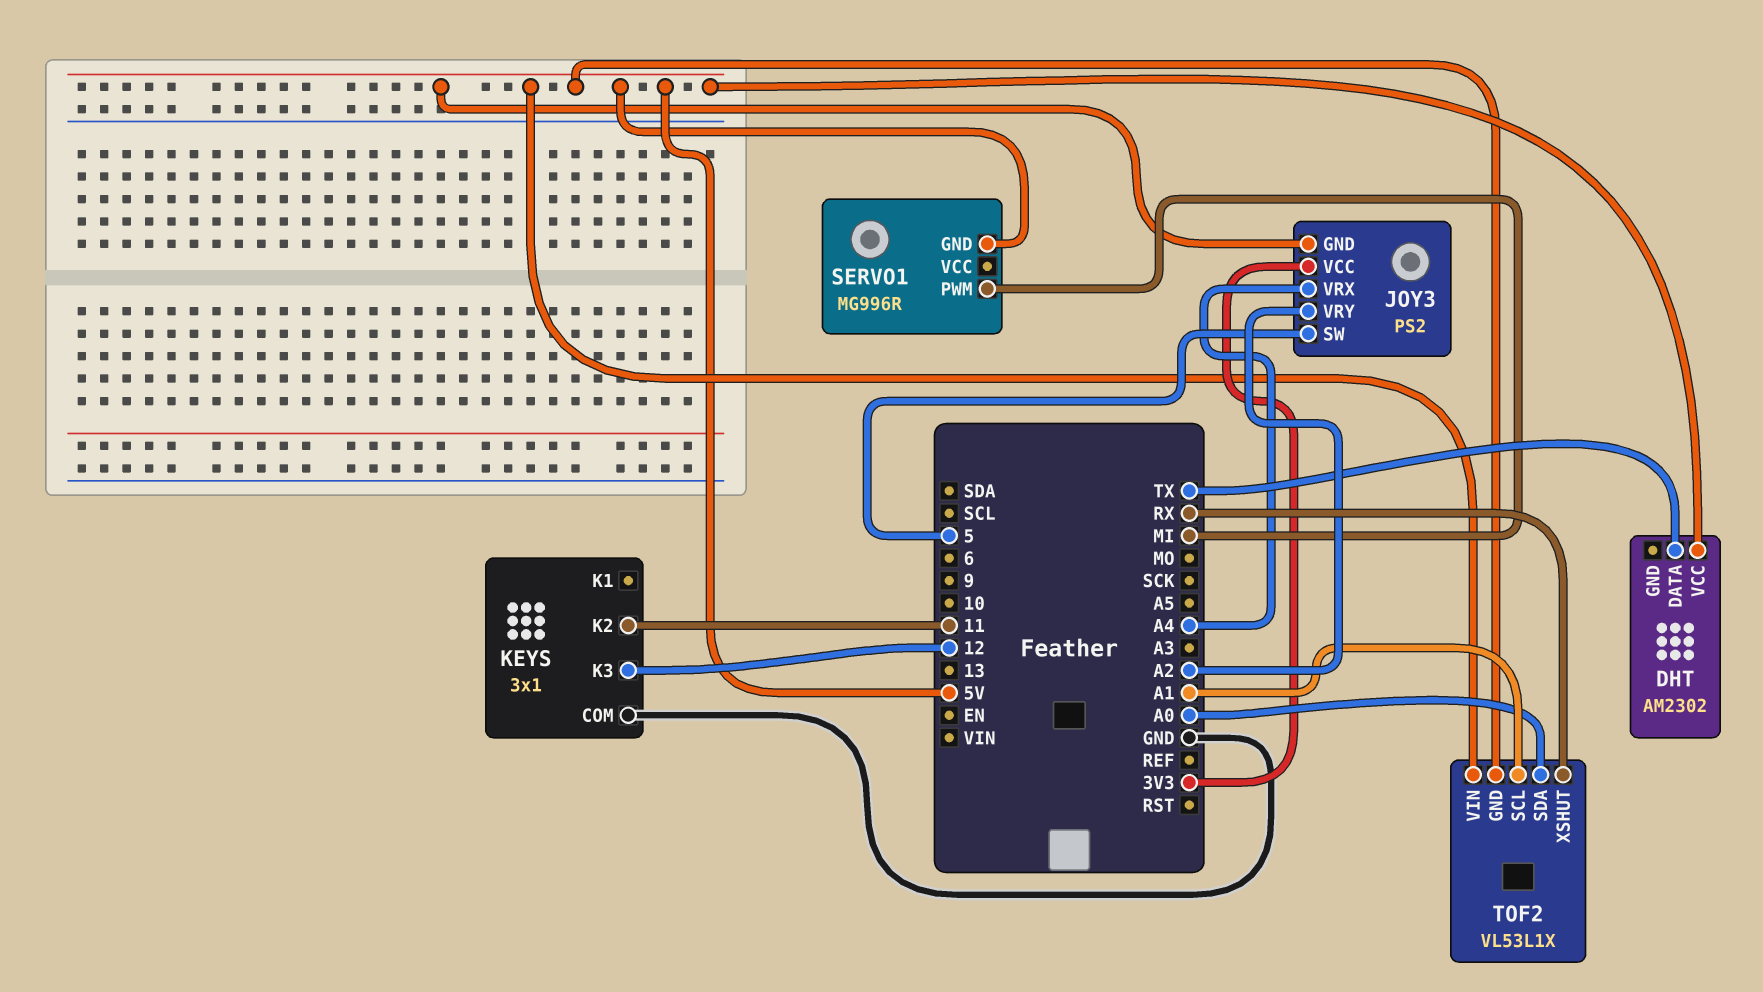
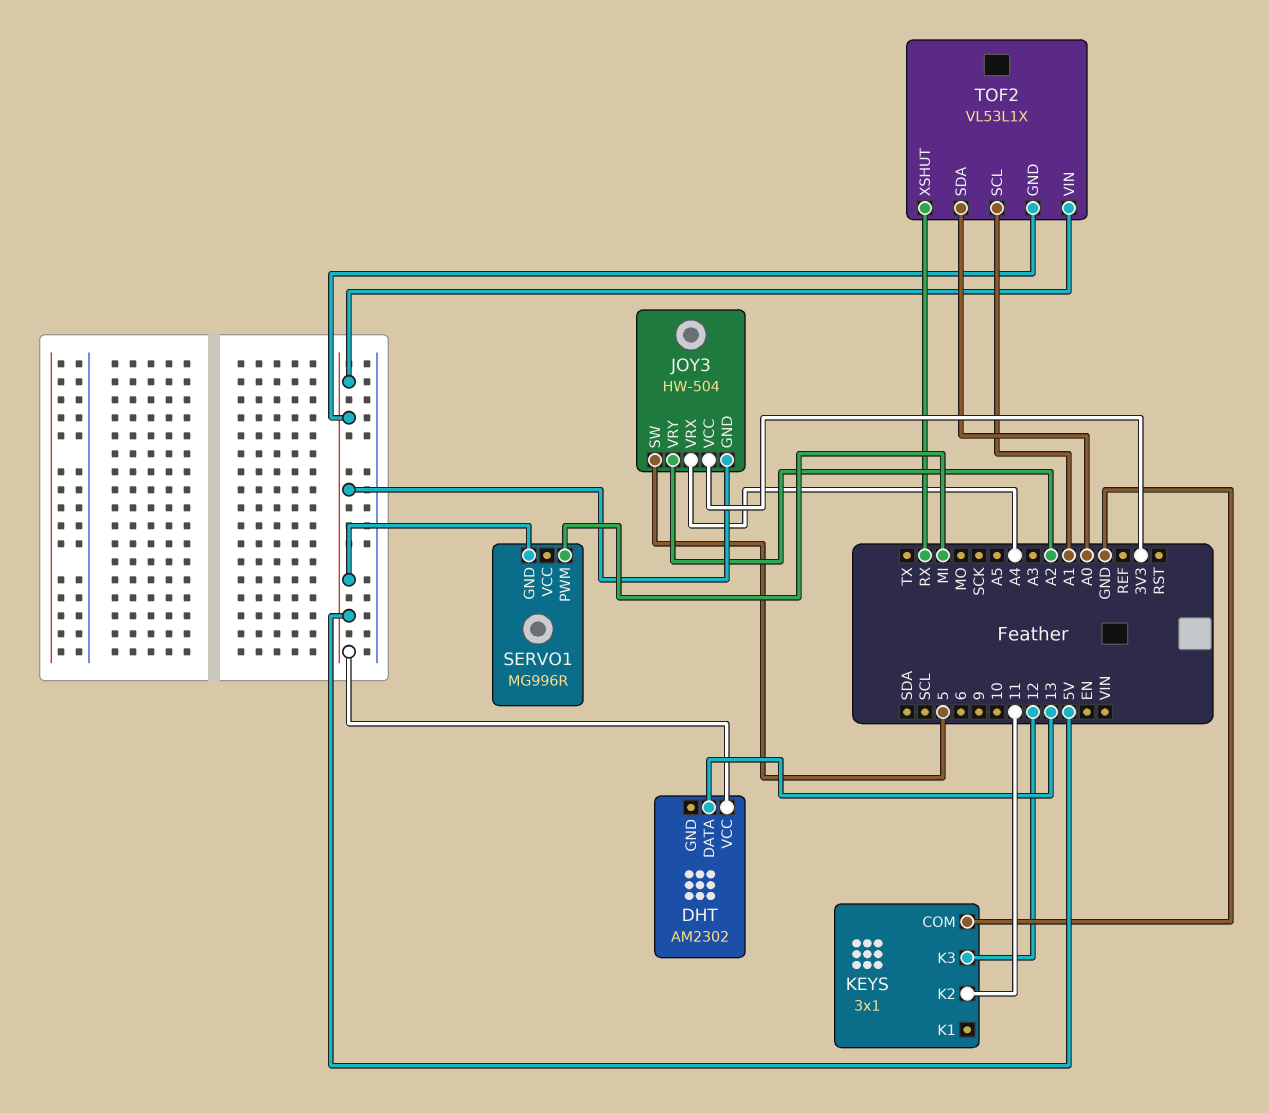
DHT pin DATA: TX -> 13
JOY3: PS2 -> HW-504

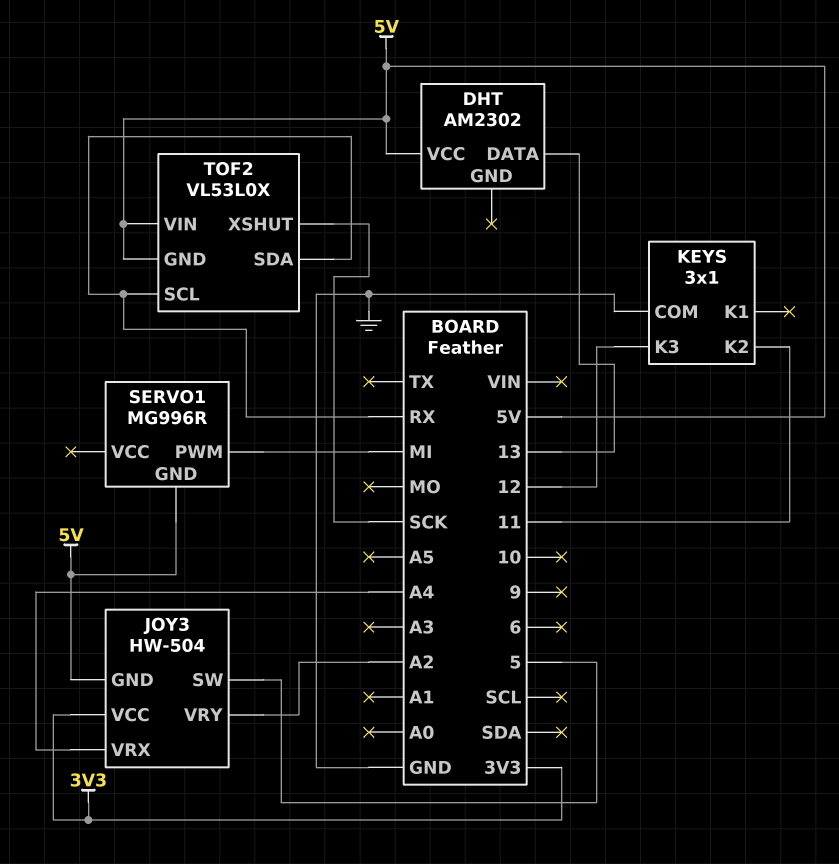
TOF2: VL53L1X -> VL53L0X
TOF2 pin SCL: A1 -> RX
TOF2 pin SDA: A0 -> RX
TOF2 pin XSHUT: RX -> SCK

